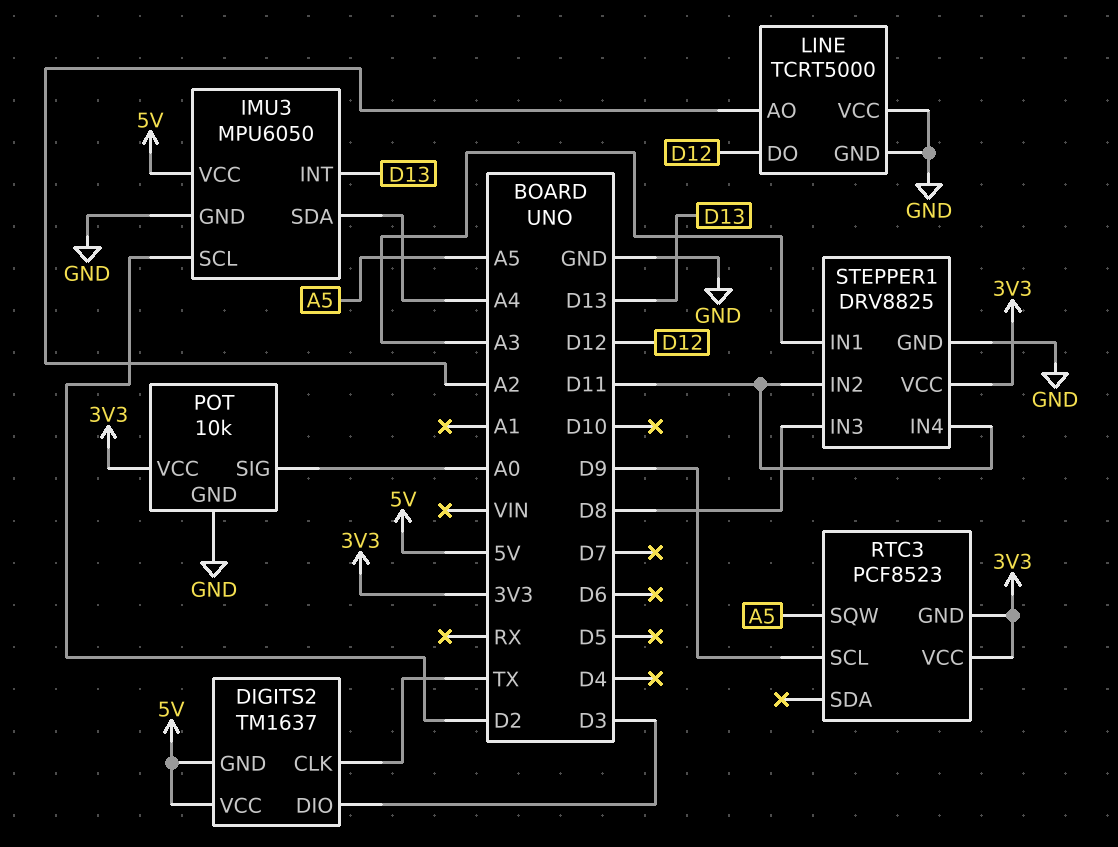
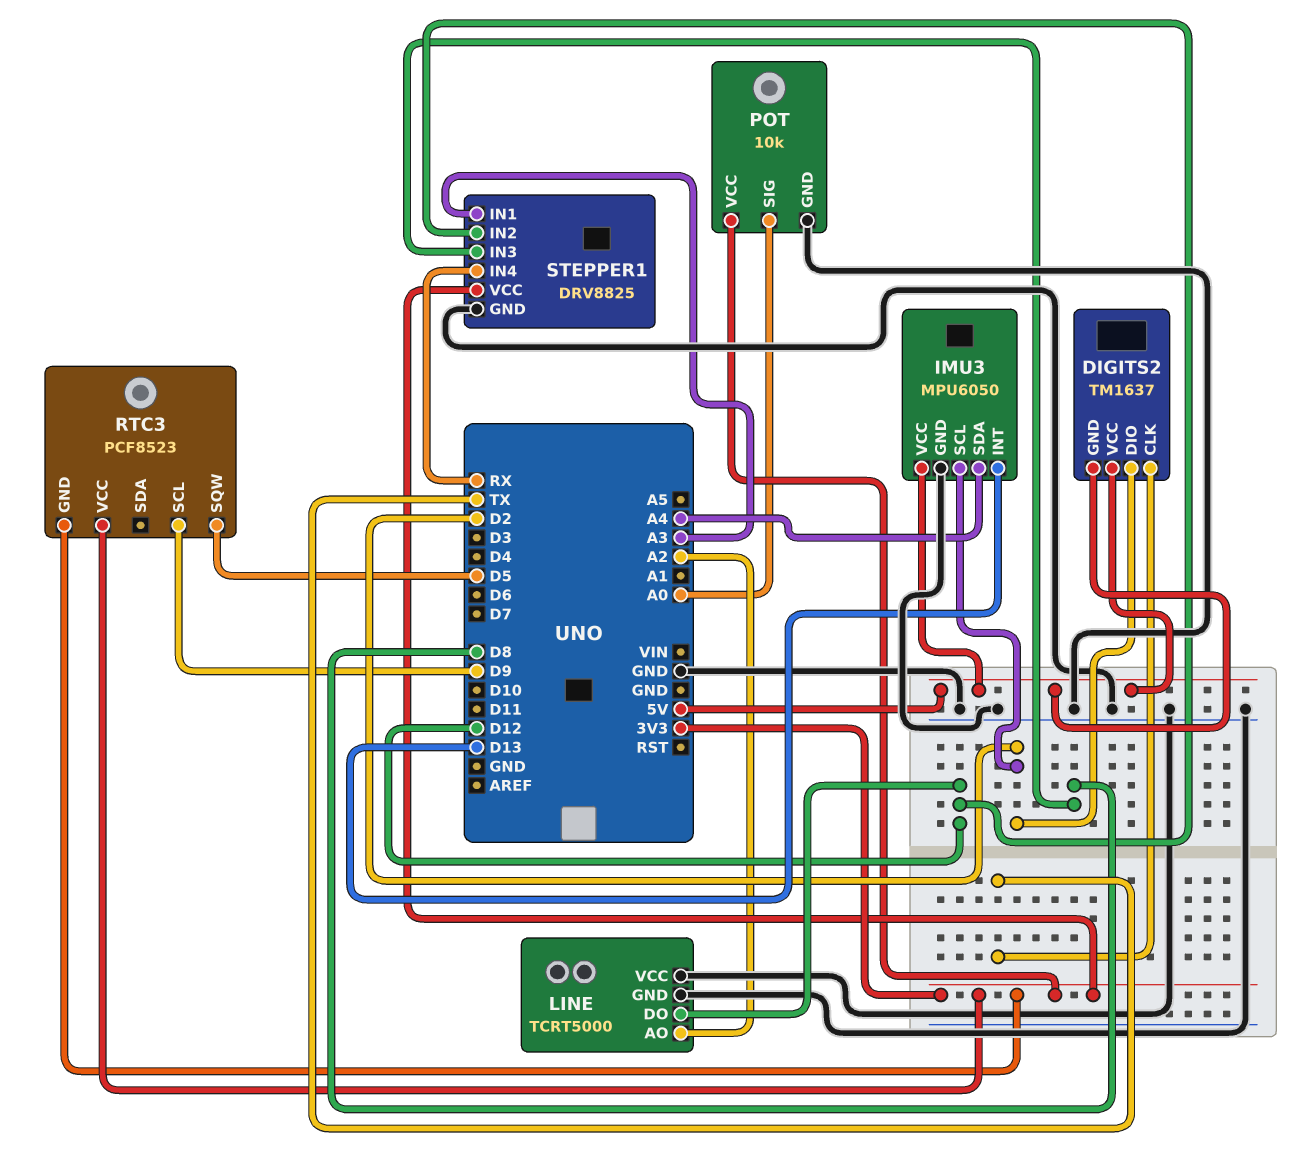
DIGITS2 pin DIO: D3 -> D2
RTC3 pin SQW: A5 -> D5
STEPPER1 pin IN2: D11 -> D12
STEPPER1 pin IN4: D11 -> RX

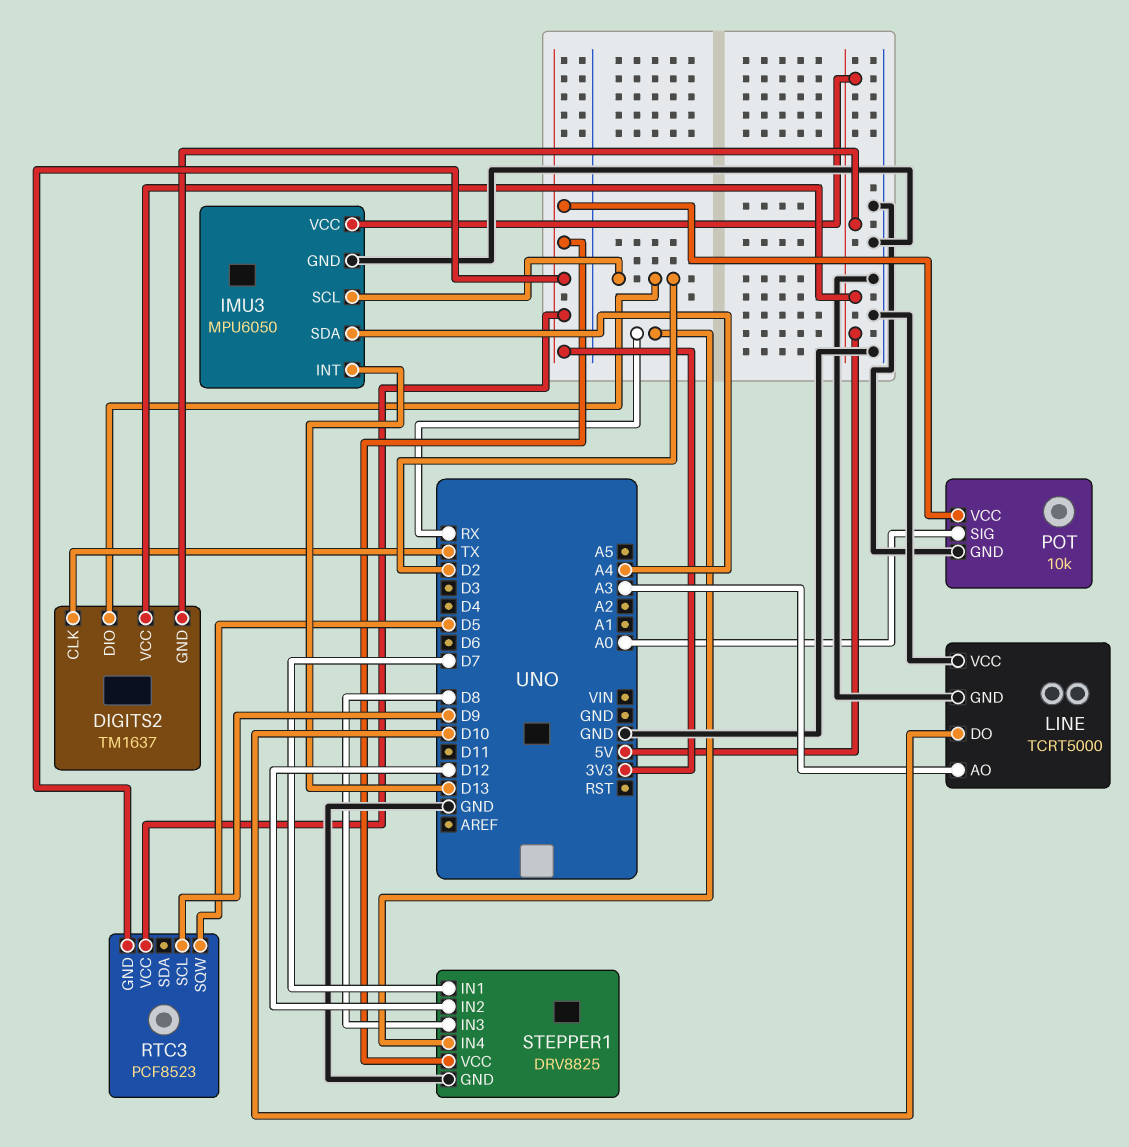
LINE pin AO: A2 -> A3
LINE pin DO: D12 -> D10
STEPPER1 pin IN1: A3 -> D7

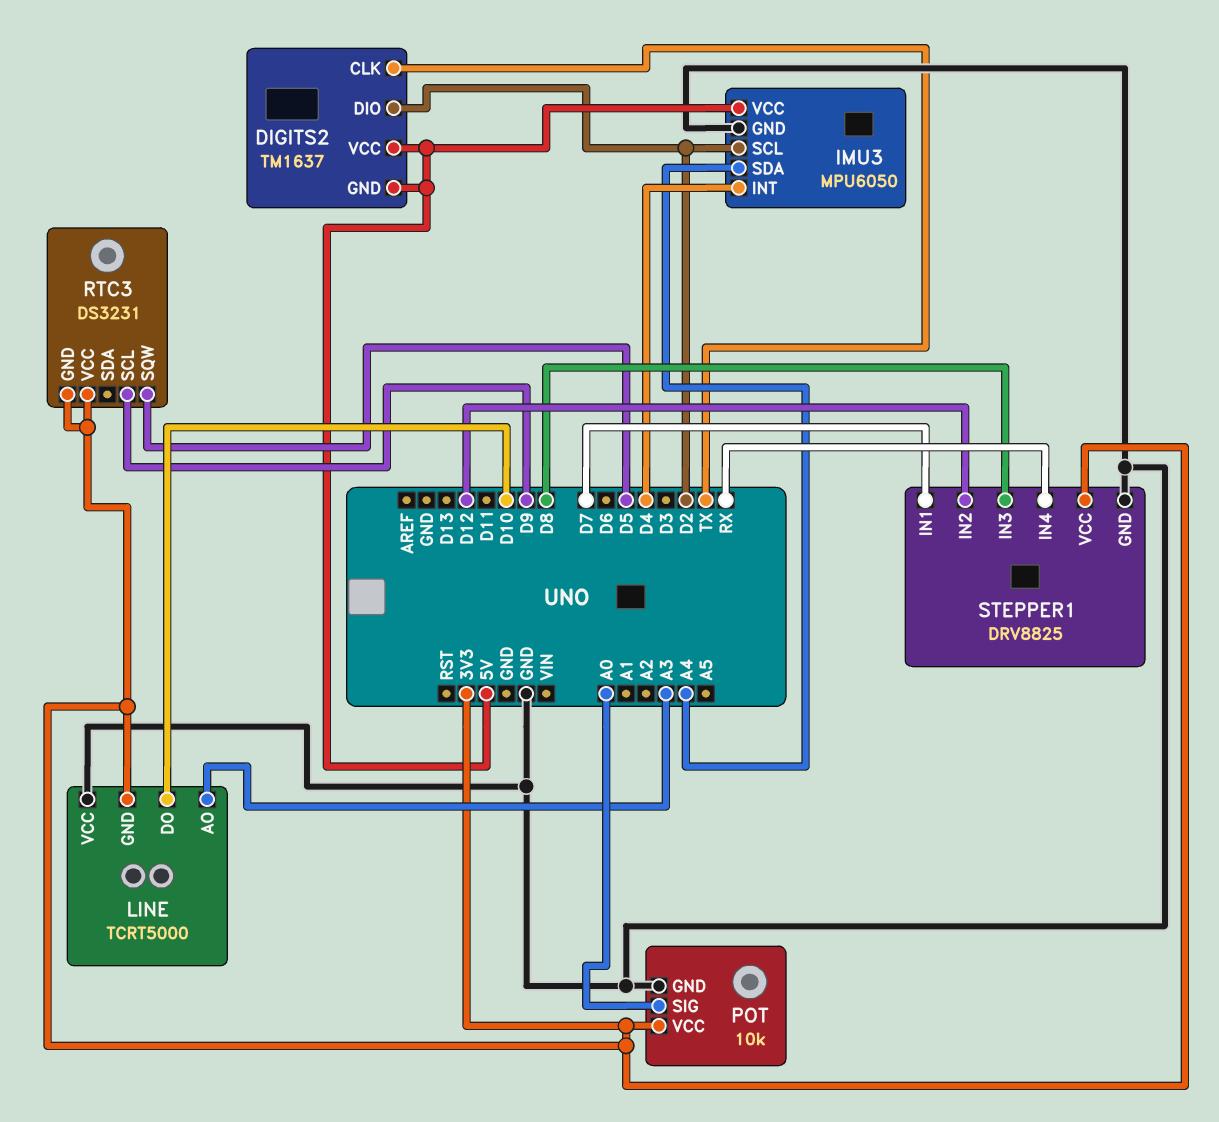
IMU3 pin INT: D13 -> D4
LINE pin GND: GND -> 3V3
RTC3: PCF8523 -> DS3231

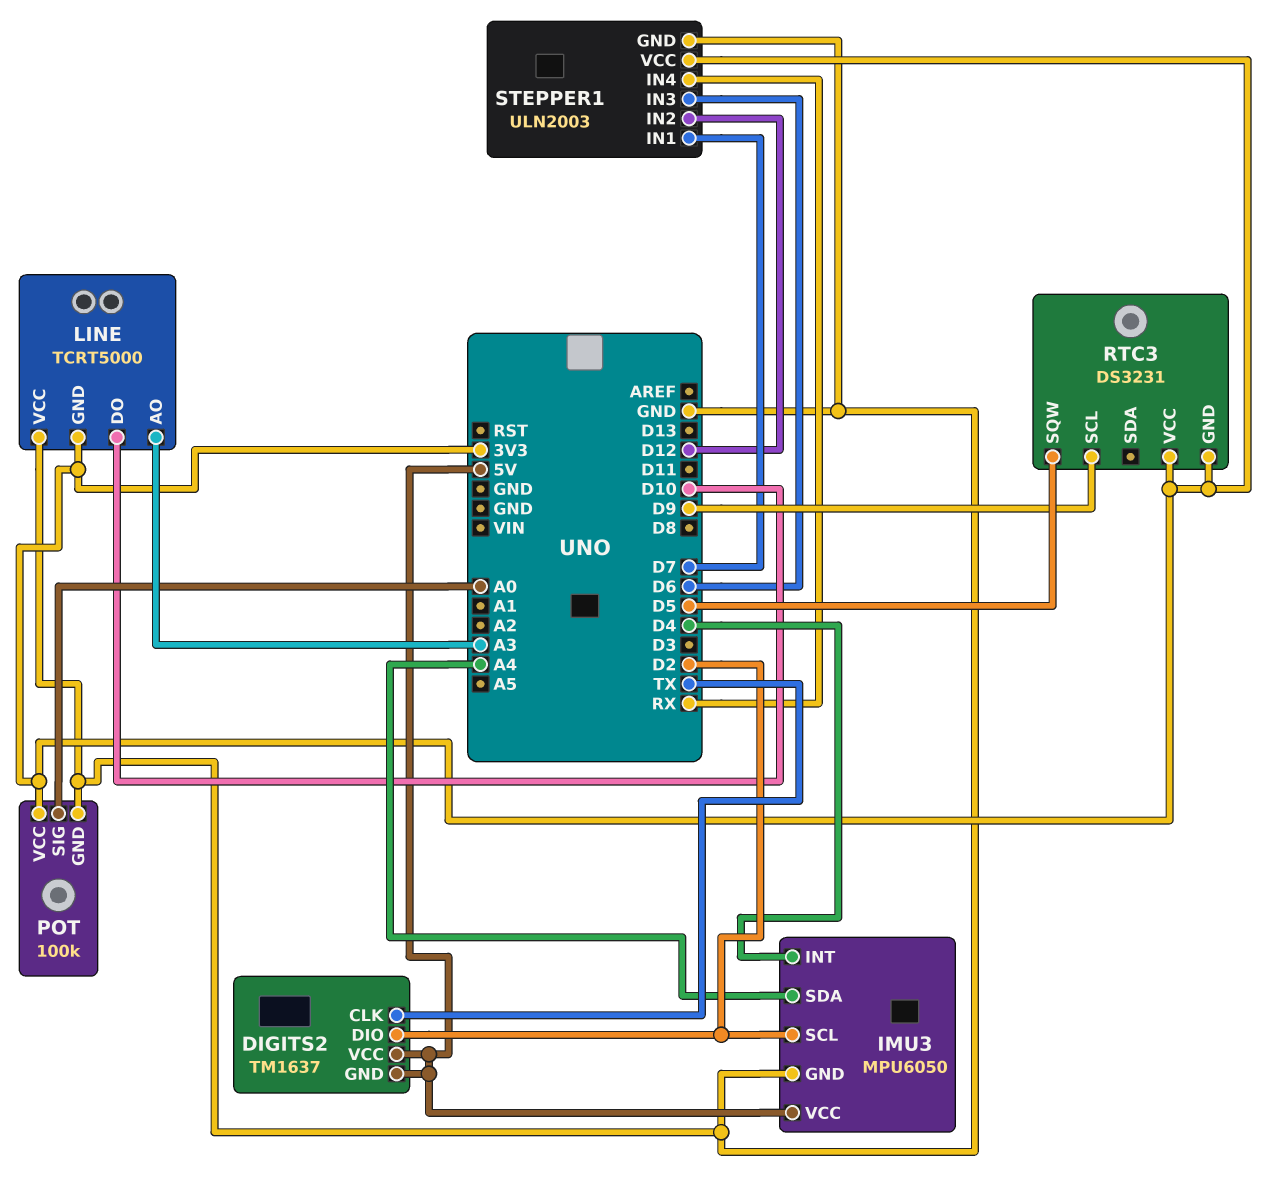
POT: 10k -> 100k
STEPPER1: DRV8825 -> ULN2003
STEPPER1 pin IN3: D8 -> D6

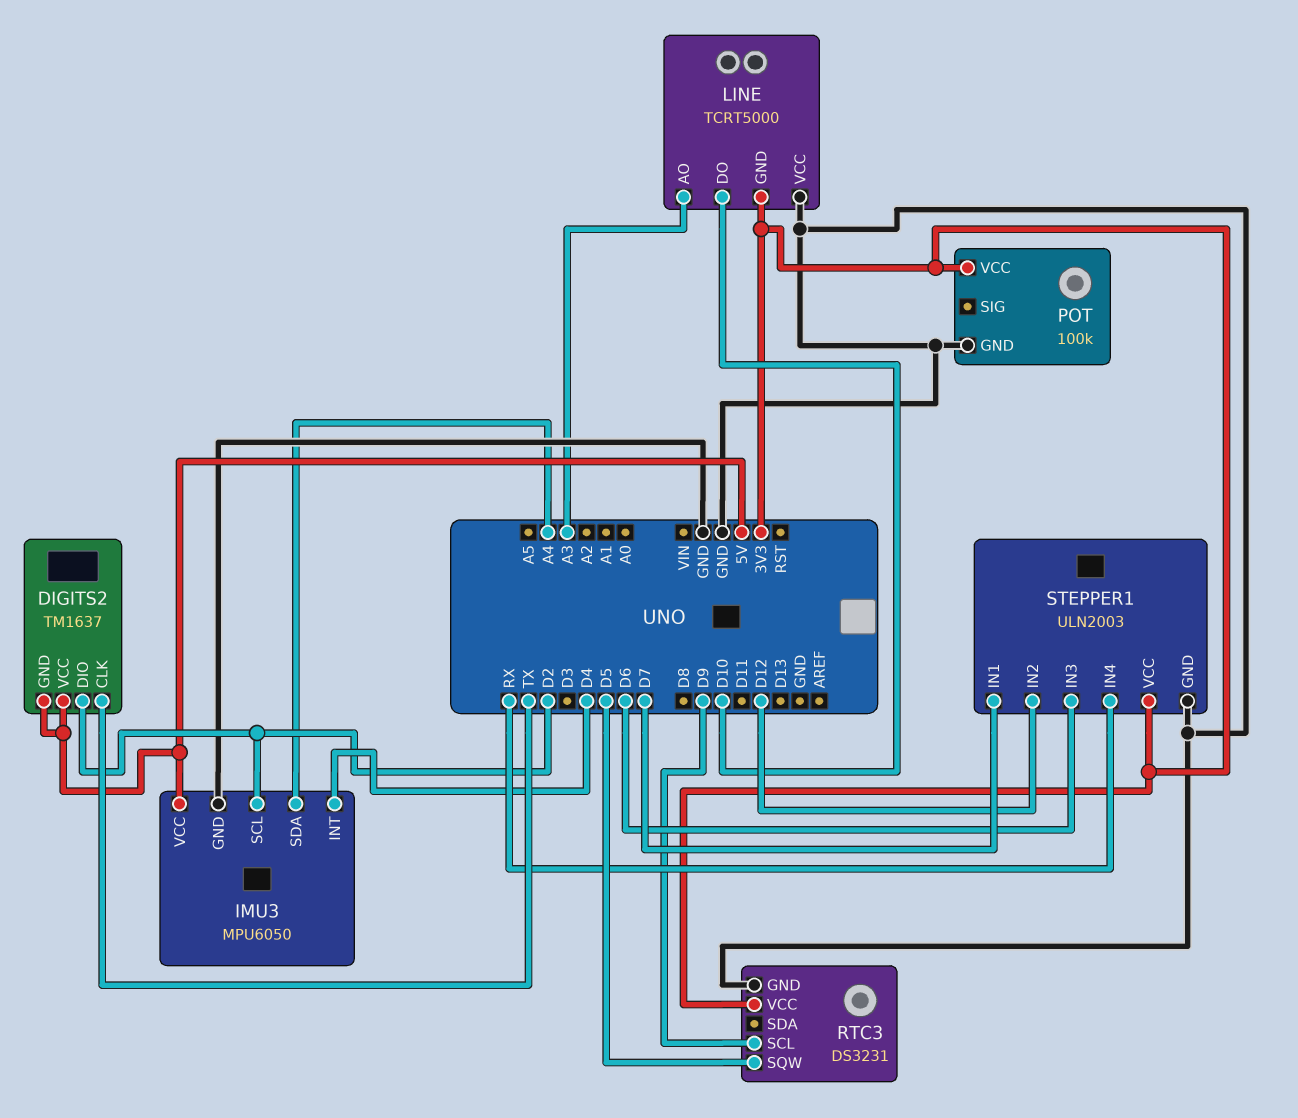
POT pin SIG: A0 -> none
RTC3 pin GND: 3V3 -> GND

